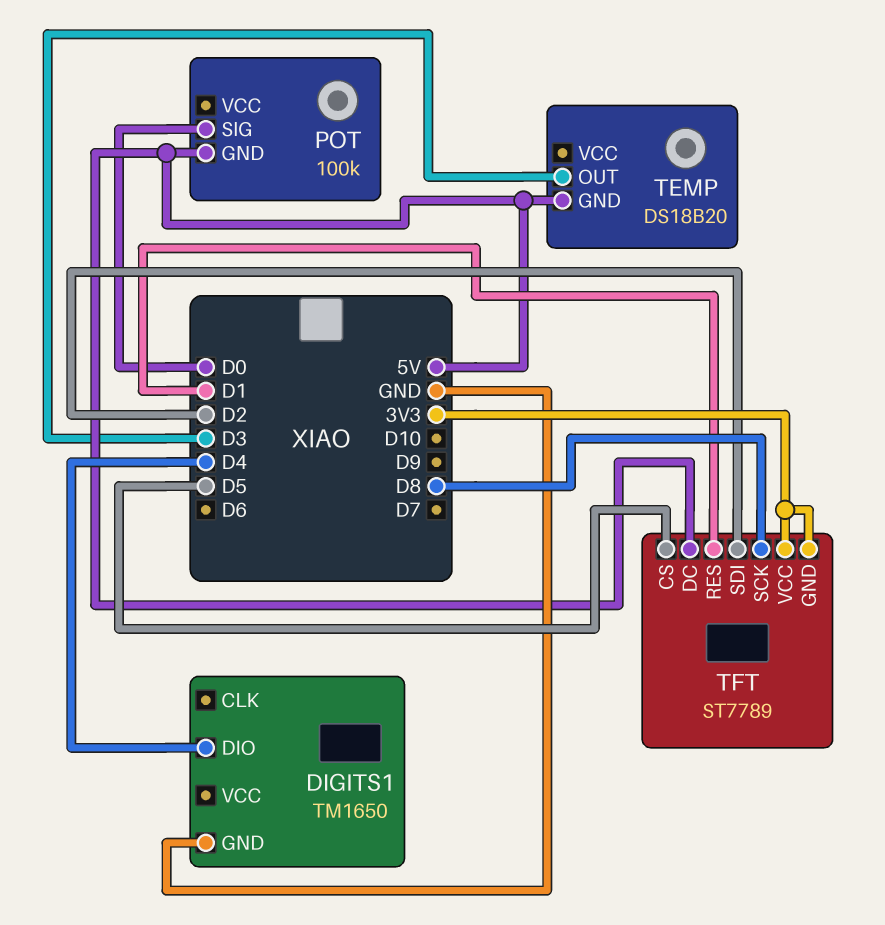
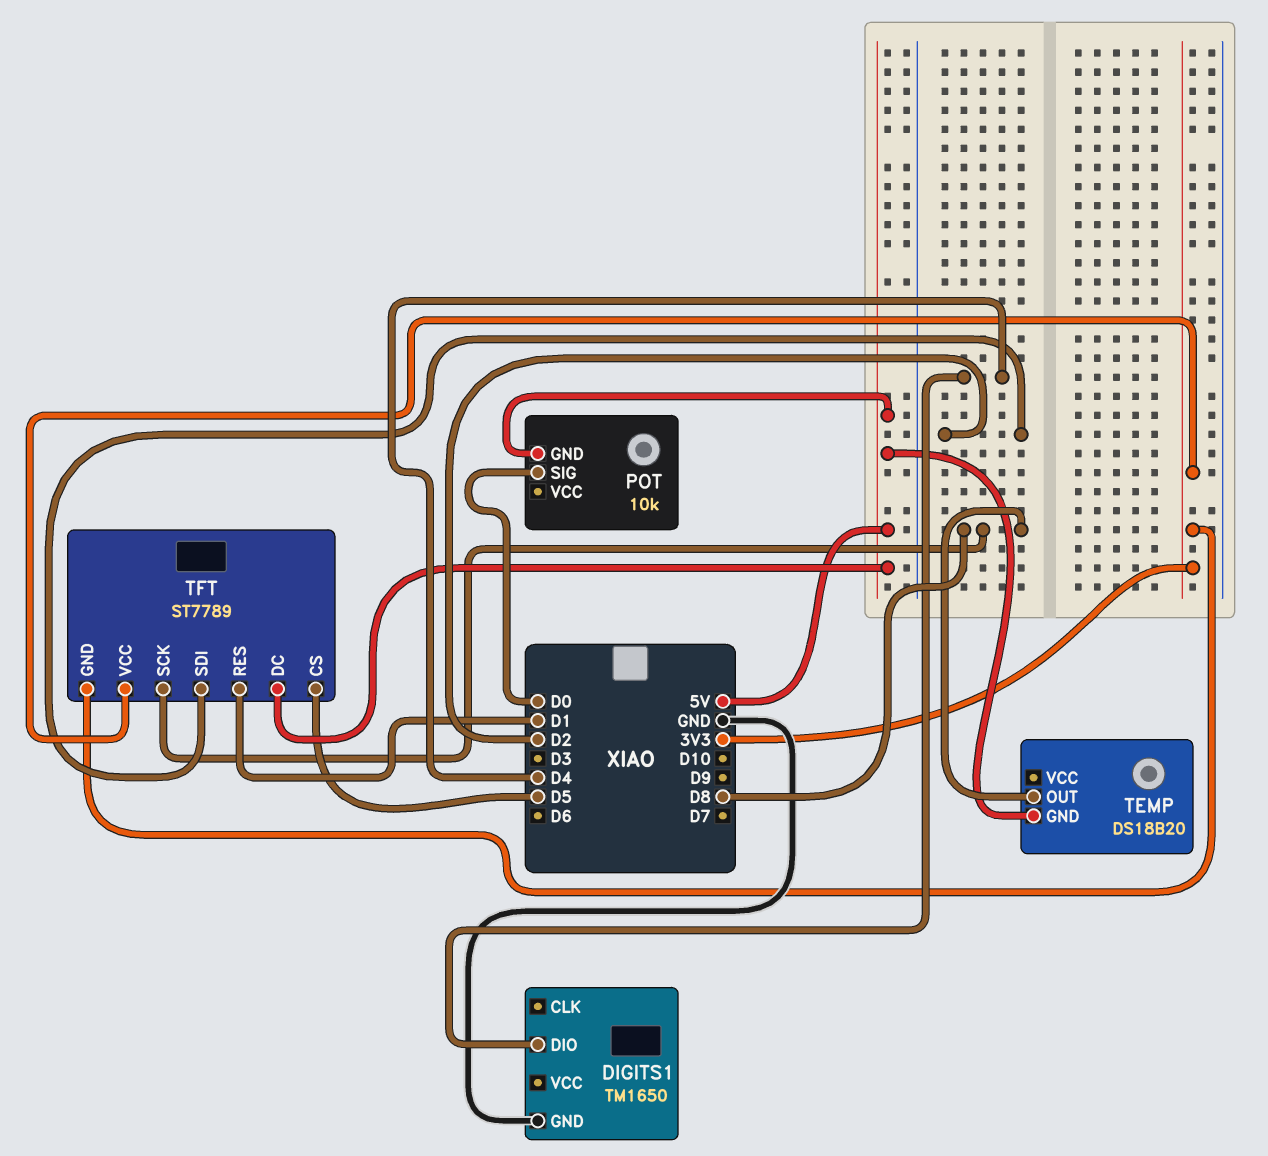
POT: 100k -> 10k
TEMP pin OUT: D3 -> D8

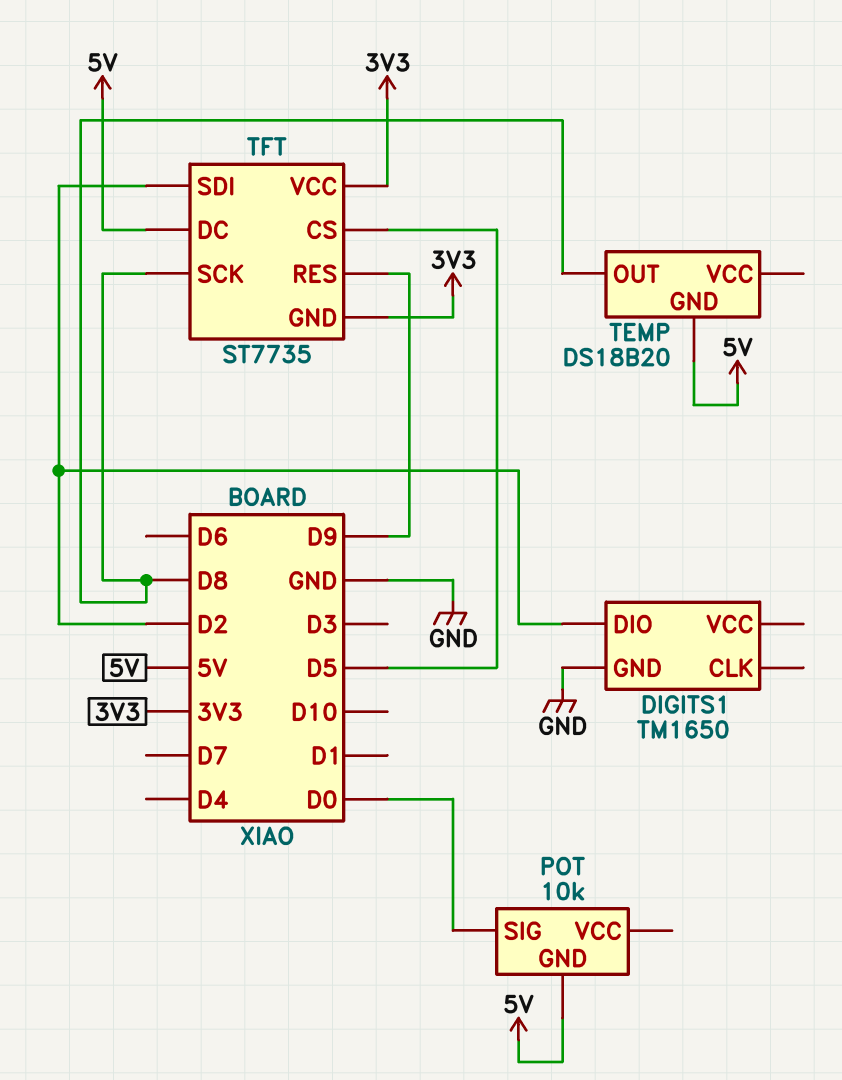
DIGITS1 pin DIO: D4 -> D2
TFT: ST7789 -> ST7735
TFT pin RES: D1 -> D9

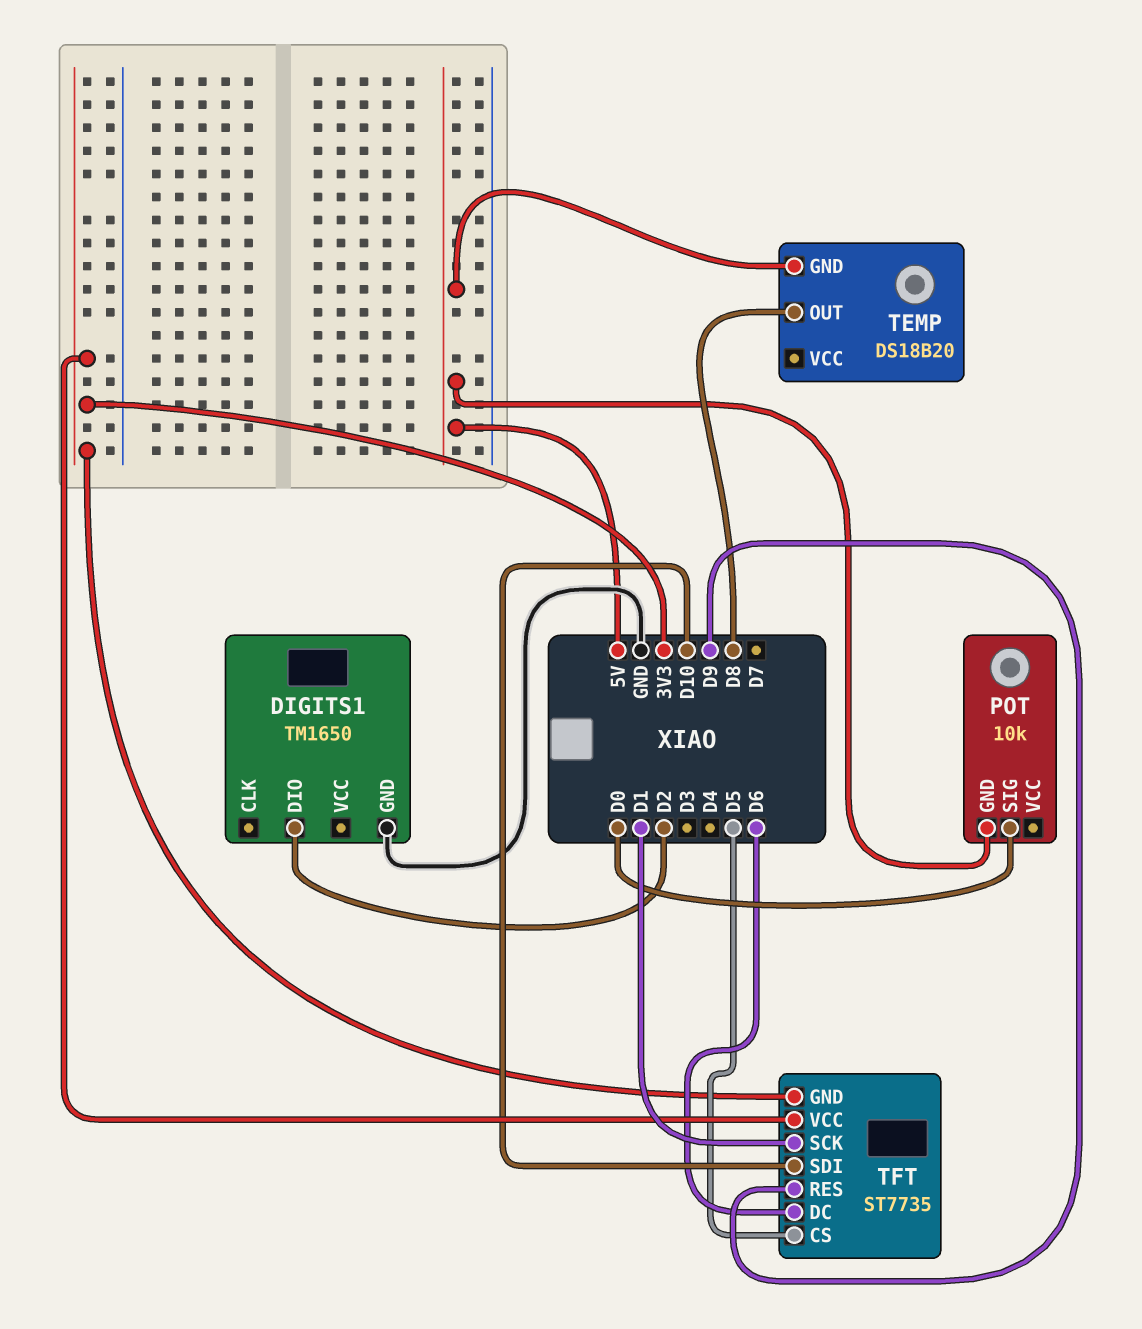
TFT pin DC: 5V -> D6
TFT pin SCK: D8 -> D1
TFT pin SDI: D2 -> D10

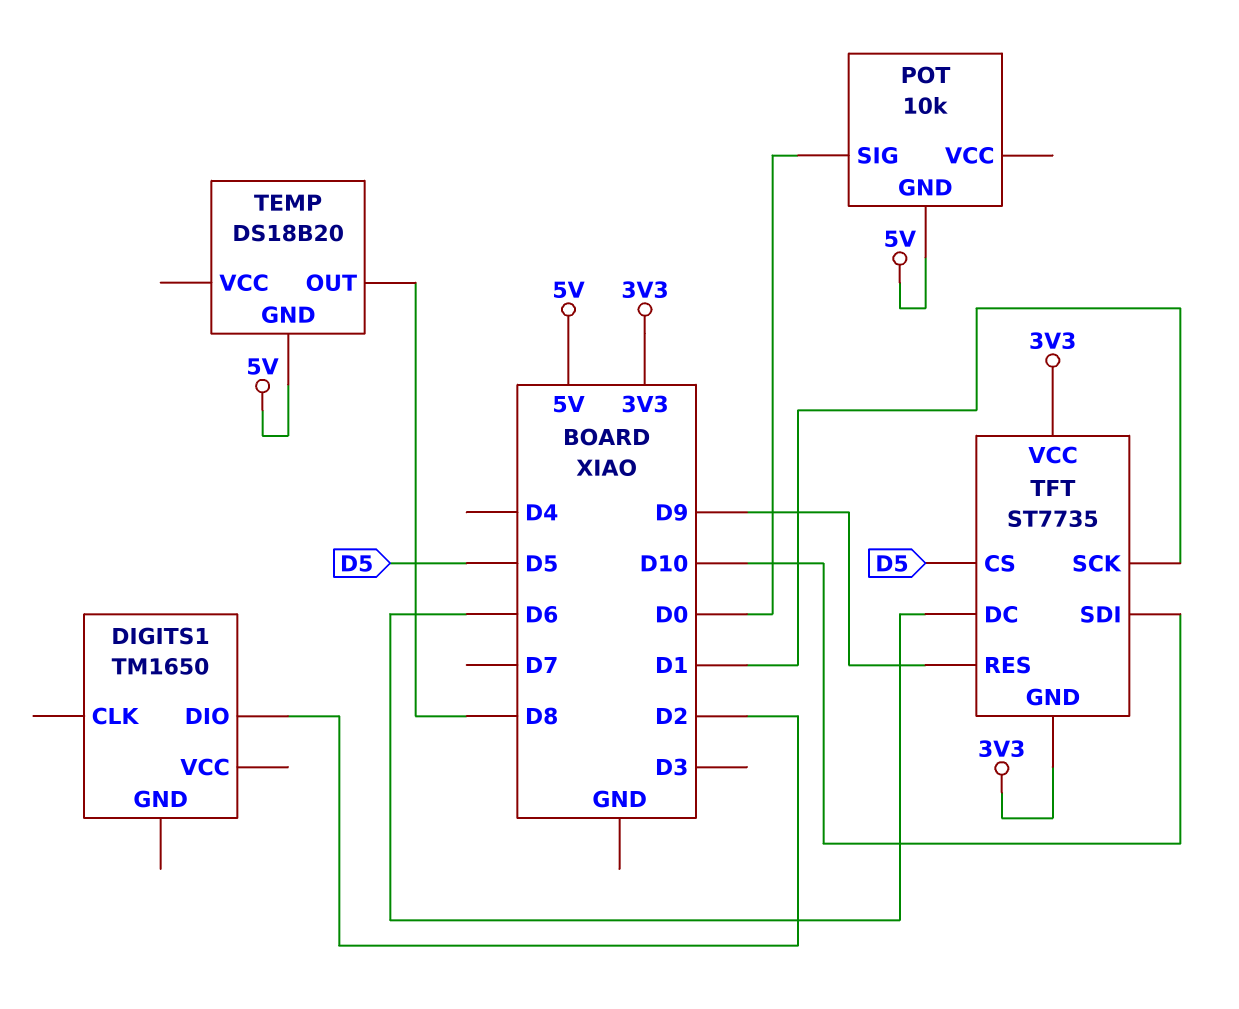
DIGITS1 pin GND: GND -> none

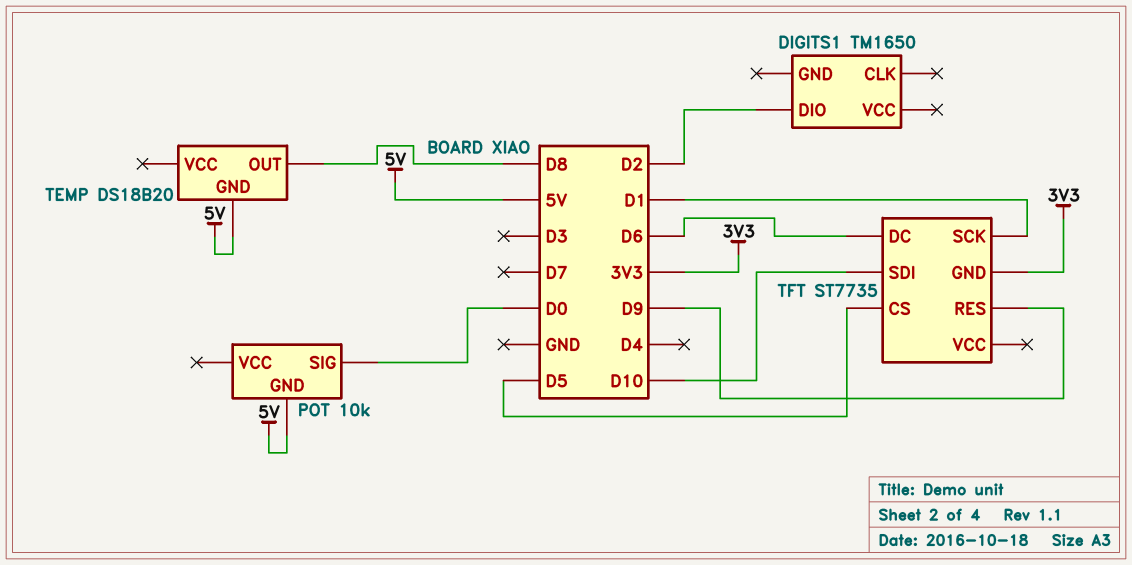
TFT pin VCC: 3V3 -> none

